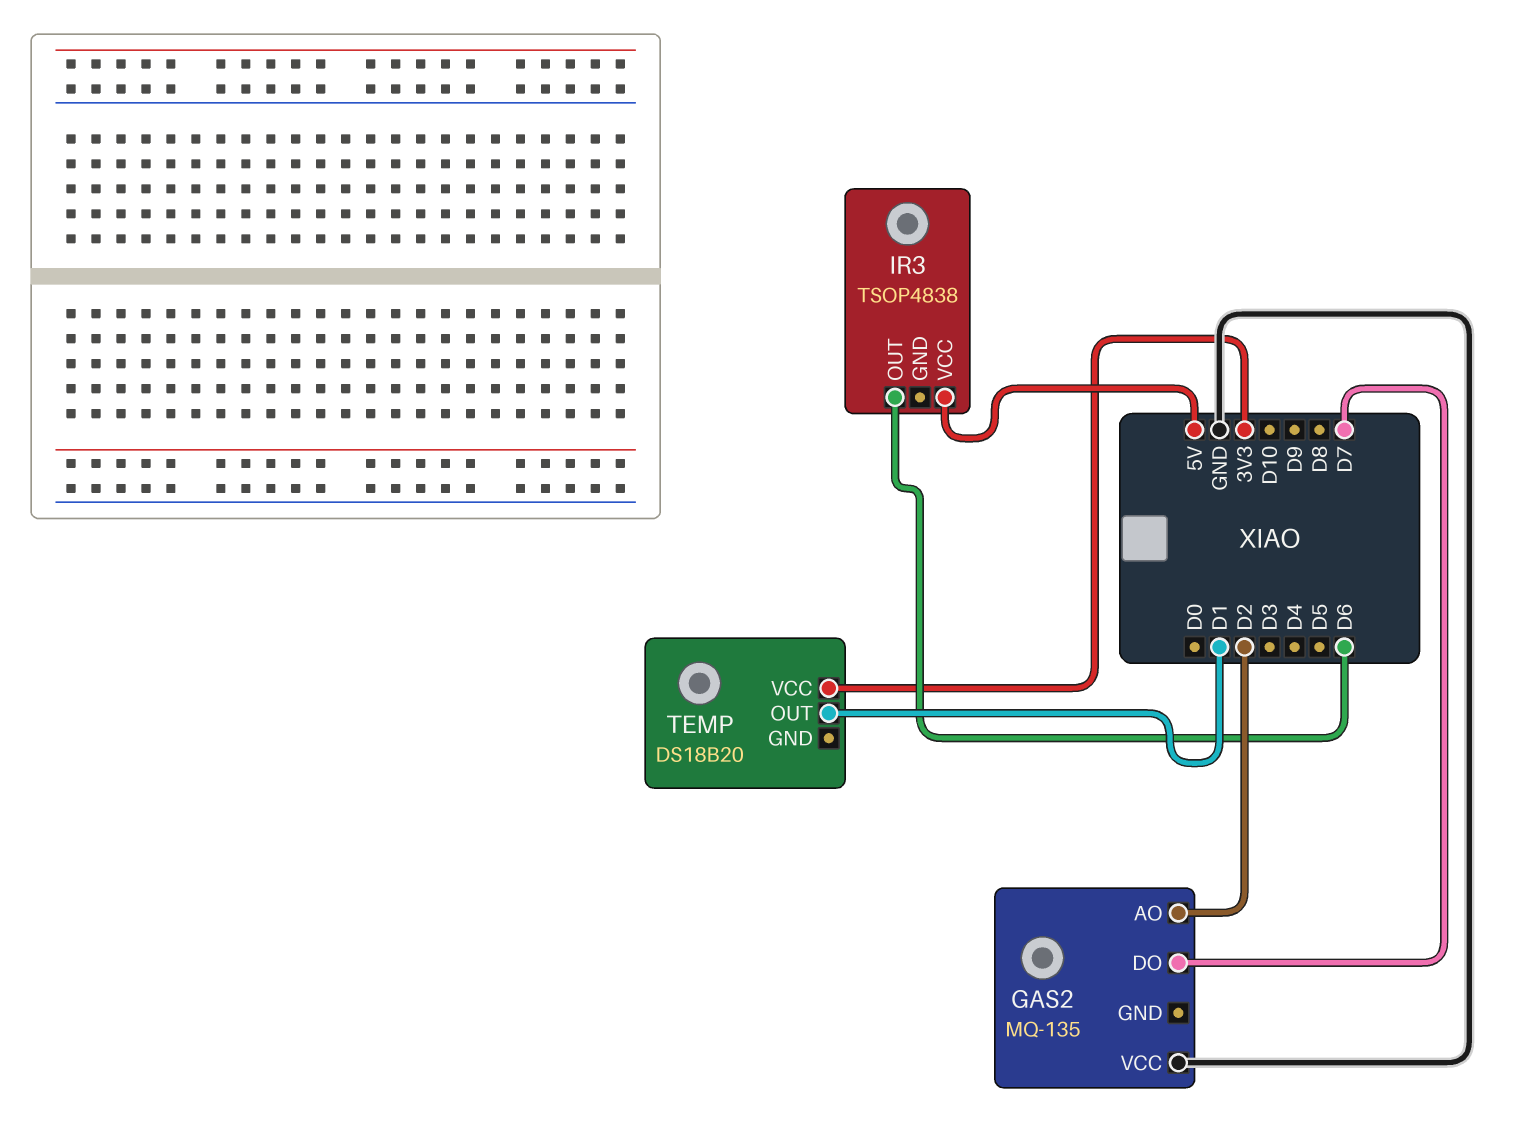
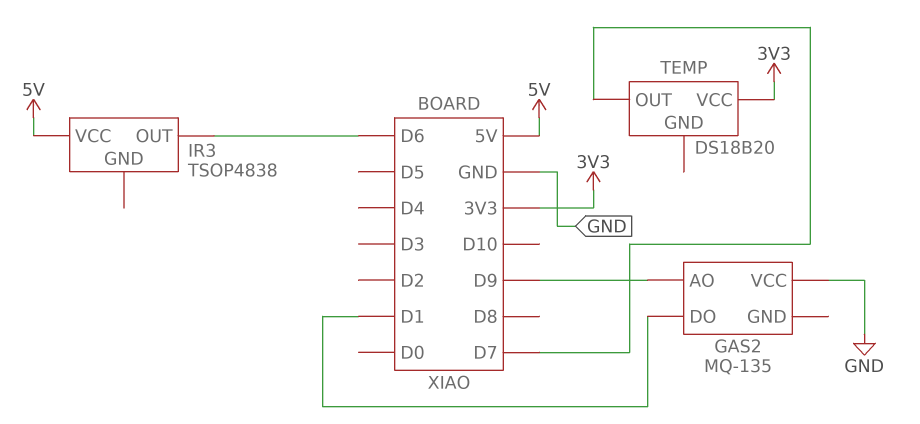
GAS2 pin AO: D2 -> D9
GAS2 pin DO: D7 -> D1
TEMP pin OUT: D1 -> D7

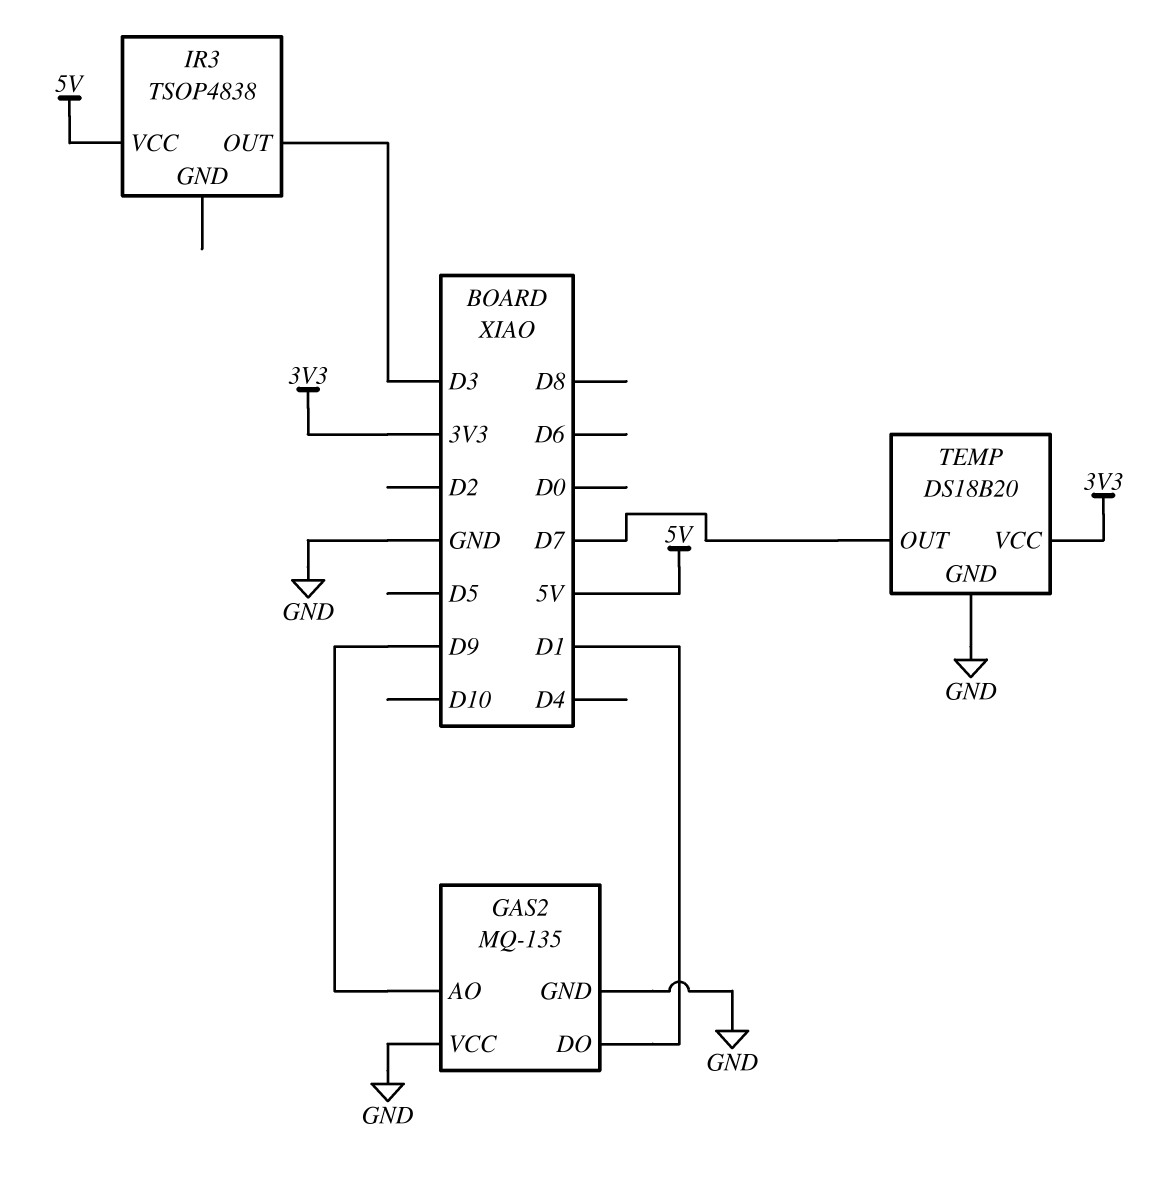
GAS2 pin GND: none -> GND
IR3 pin OUT: D6 -> D3
TEMP pin GND: none -> GND

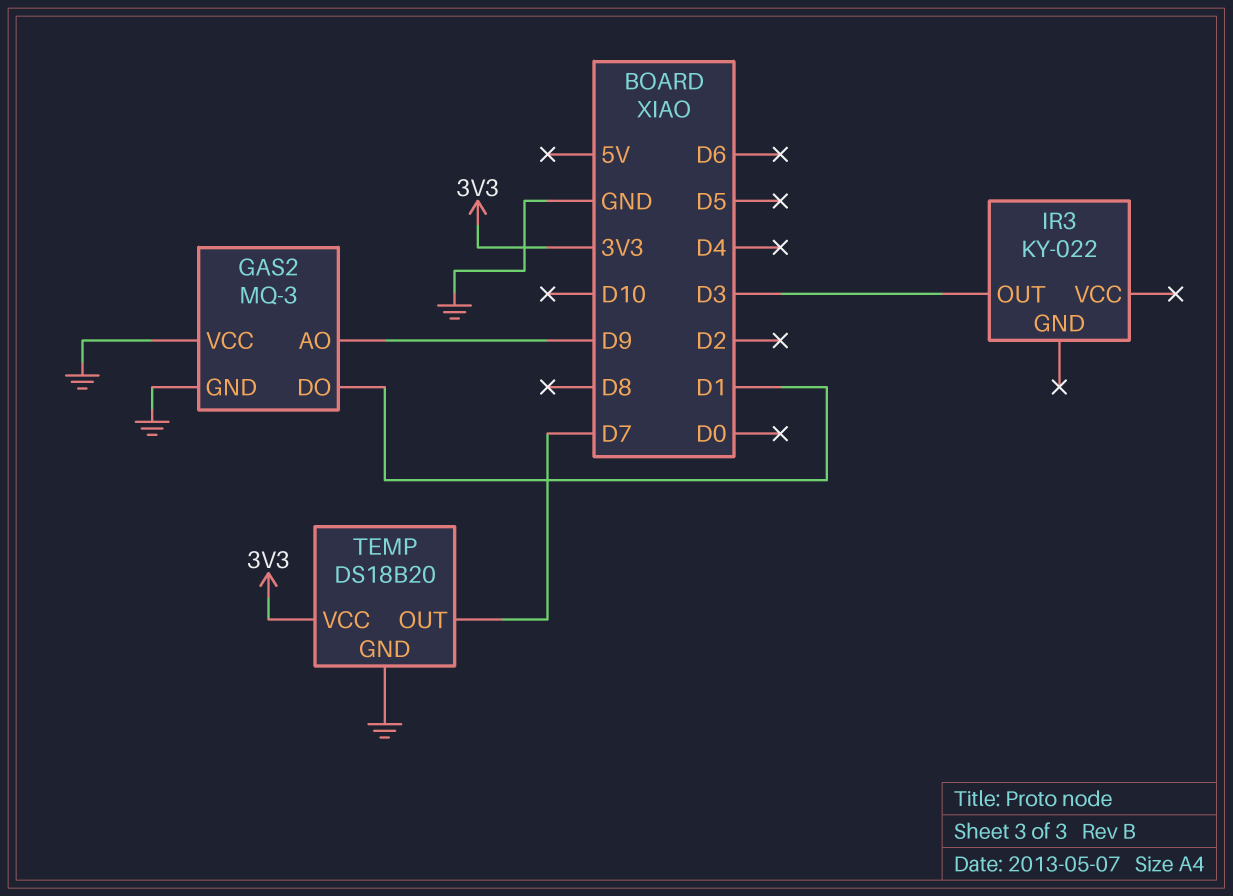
GAS2: MQ-135 -> MQ-3
IR3: TSOP4838 -> KY-022
IR3 pin VCC: 5V -> none

